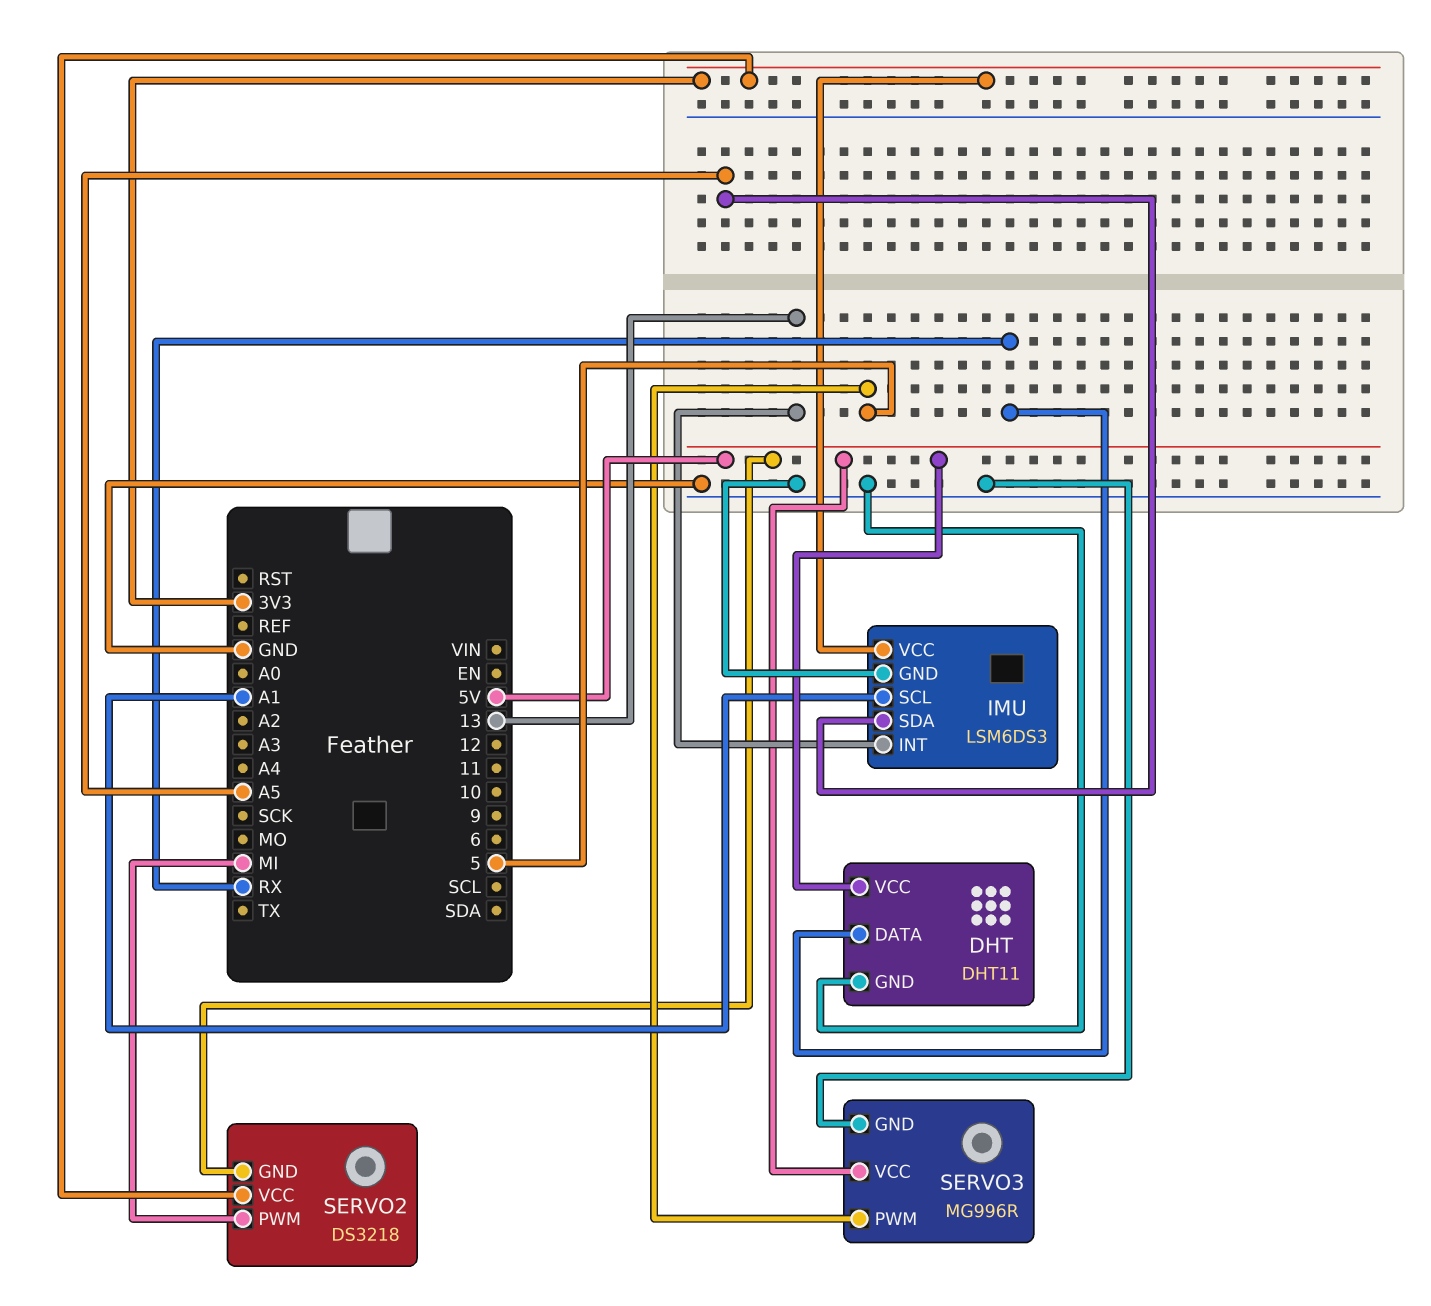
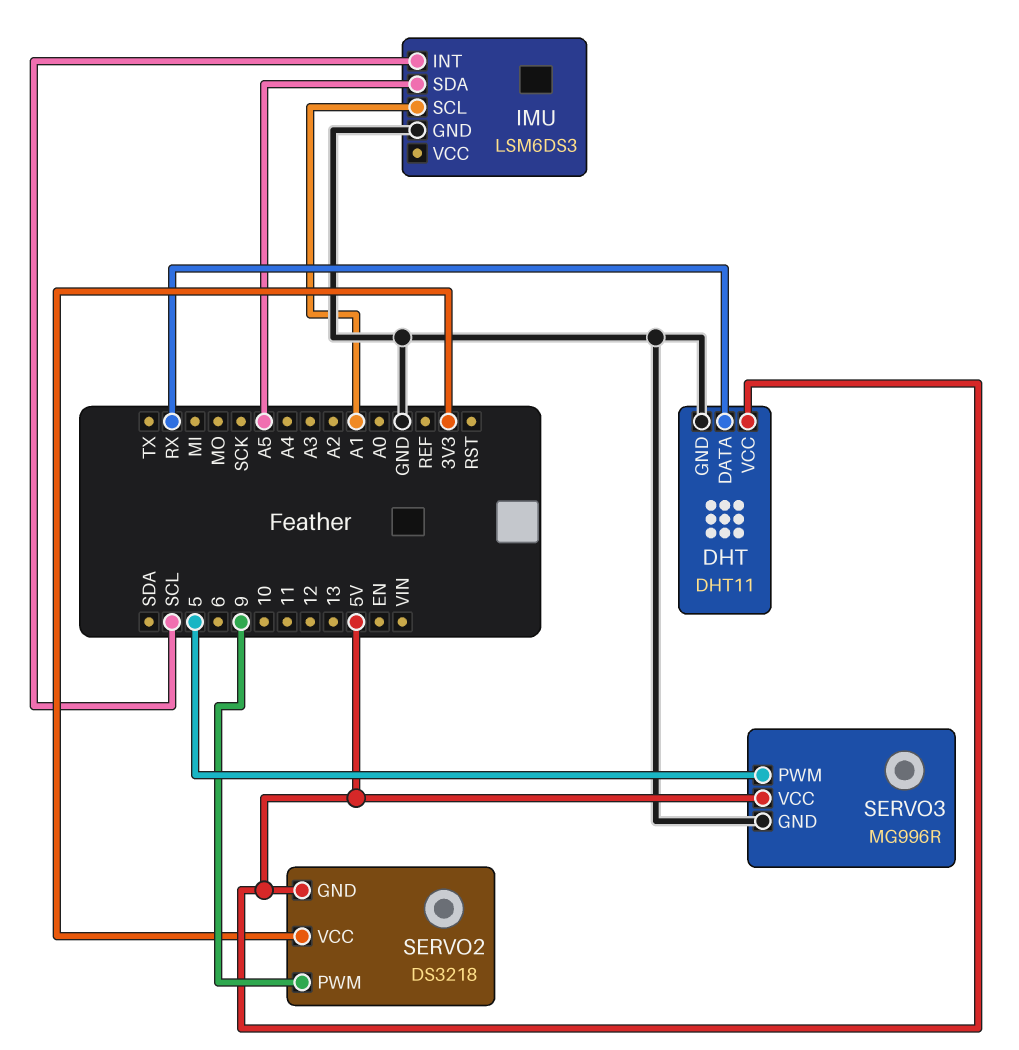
IMU pin INT: 13 -> SCL
IMU pin VCC: 3V3 -> none
SERVO2 pin PWM: MI -> 9

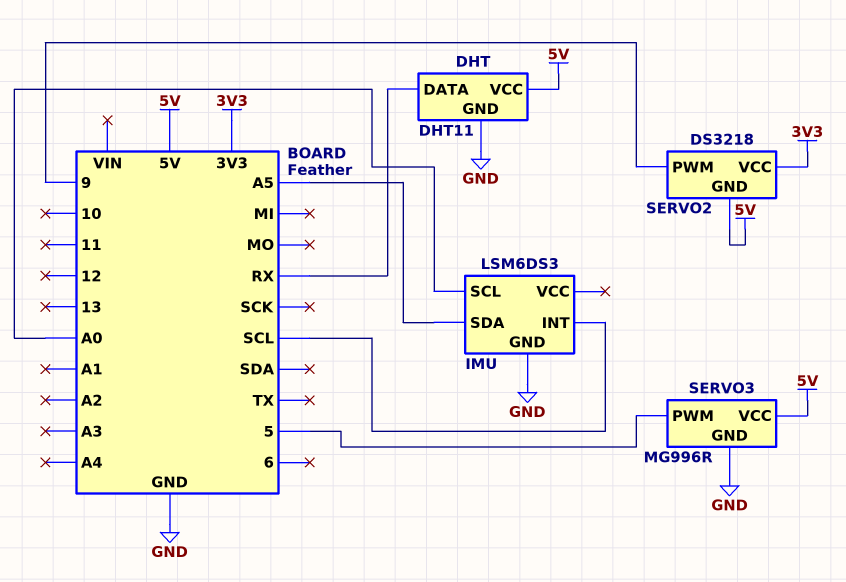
IMU pin SCL: A1 -> A0

